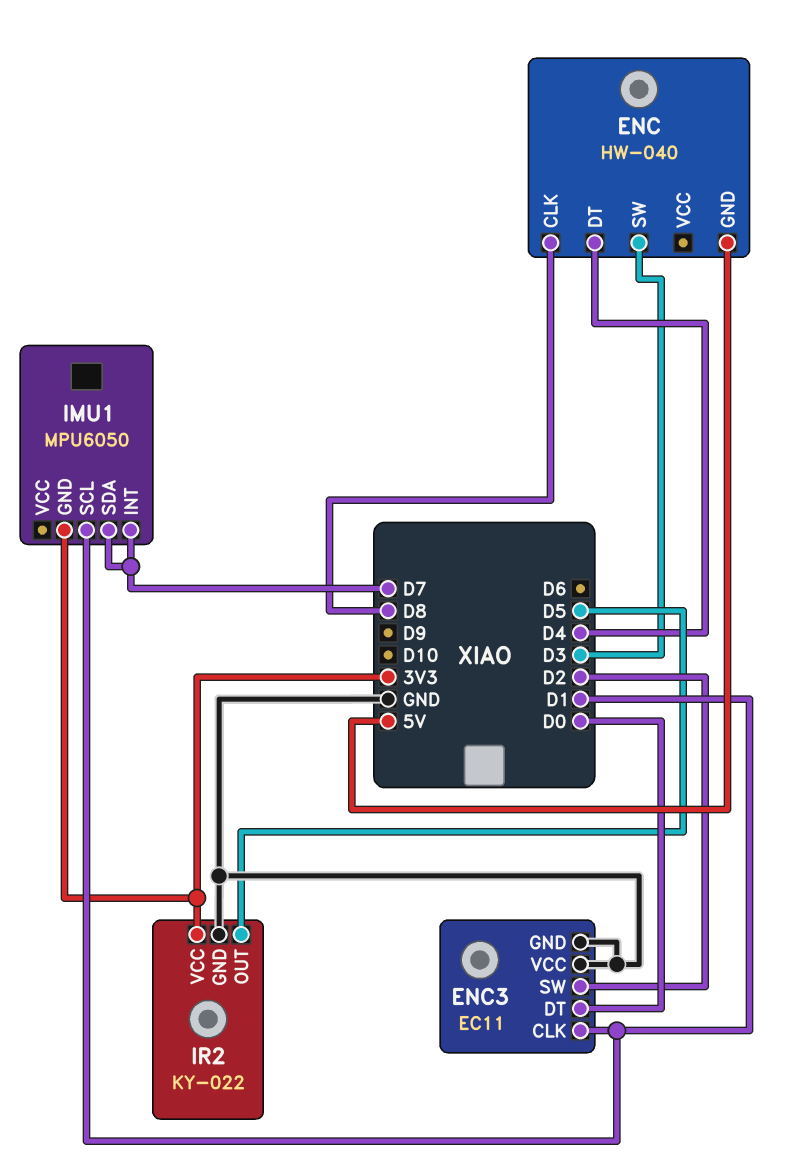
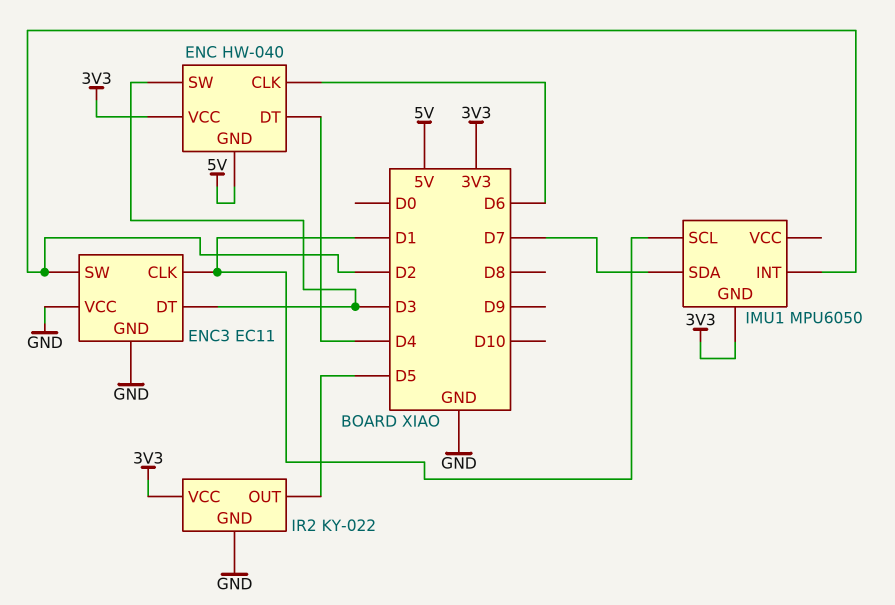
ENC pin CLK: D8 -> D6
ENC pin VCC: none -> 3V3
ENC3 pin DT: D0 -> D3
IMU1 pin INT: D7 -> D2

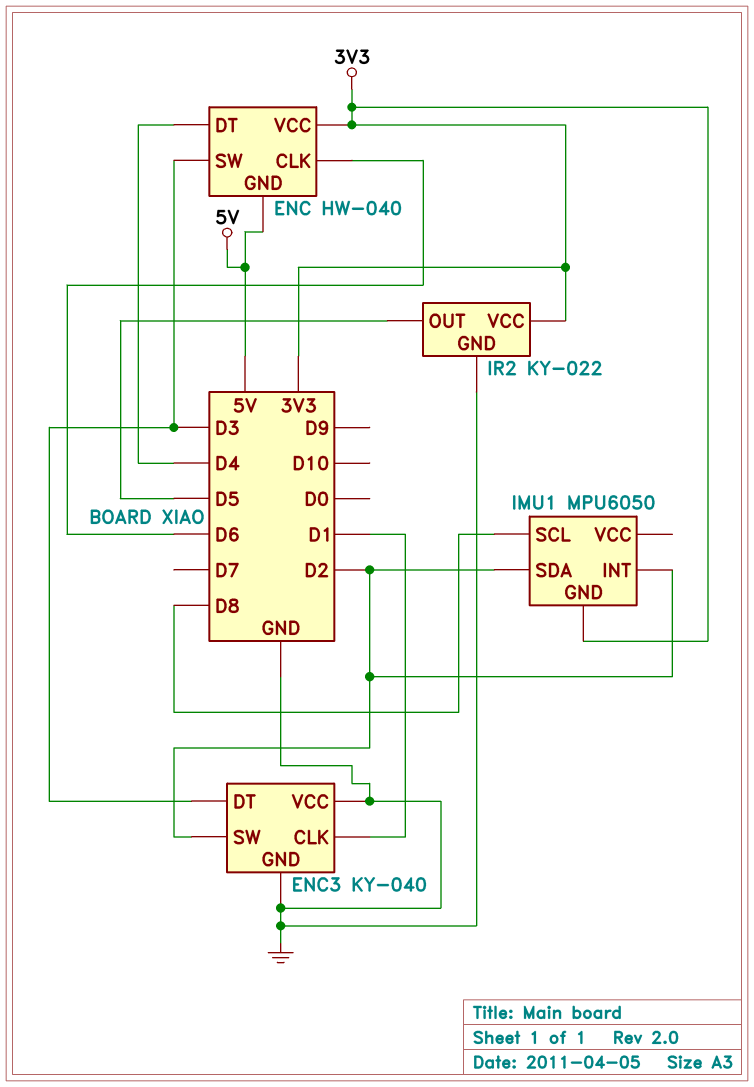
ENC3: EC11 -> KY-040
IMU1 pin SCL: D1 -> D8
IMU1 pin SDA: D7 -> D2

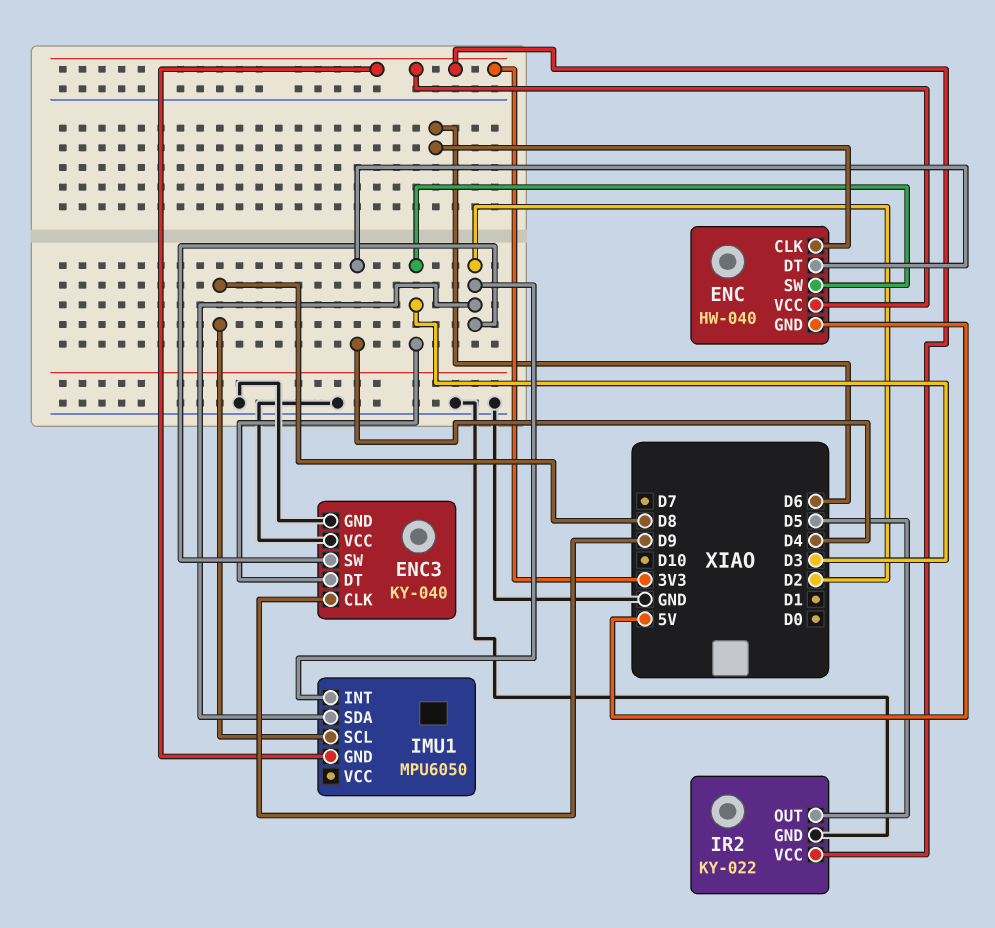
ENC3 pin CLK: D1 -> D9

